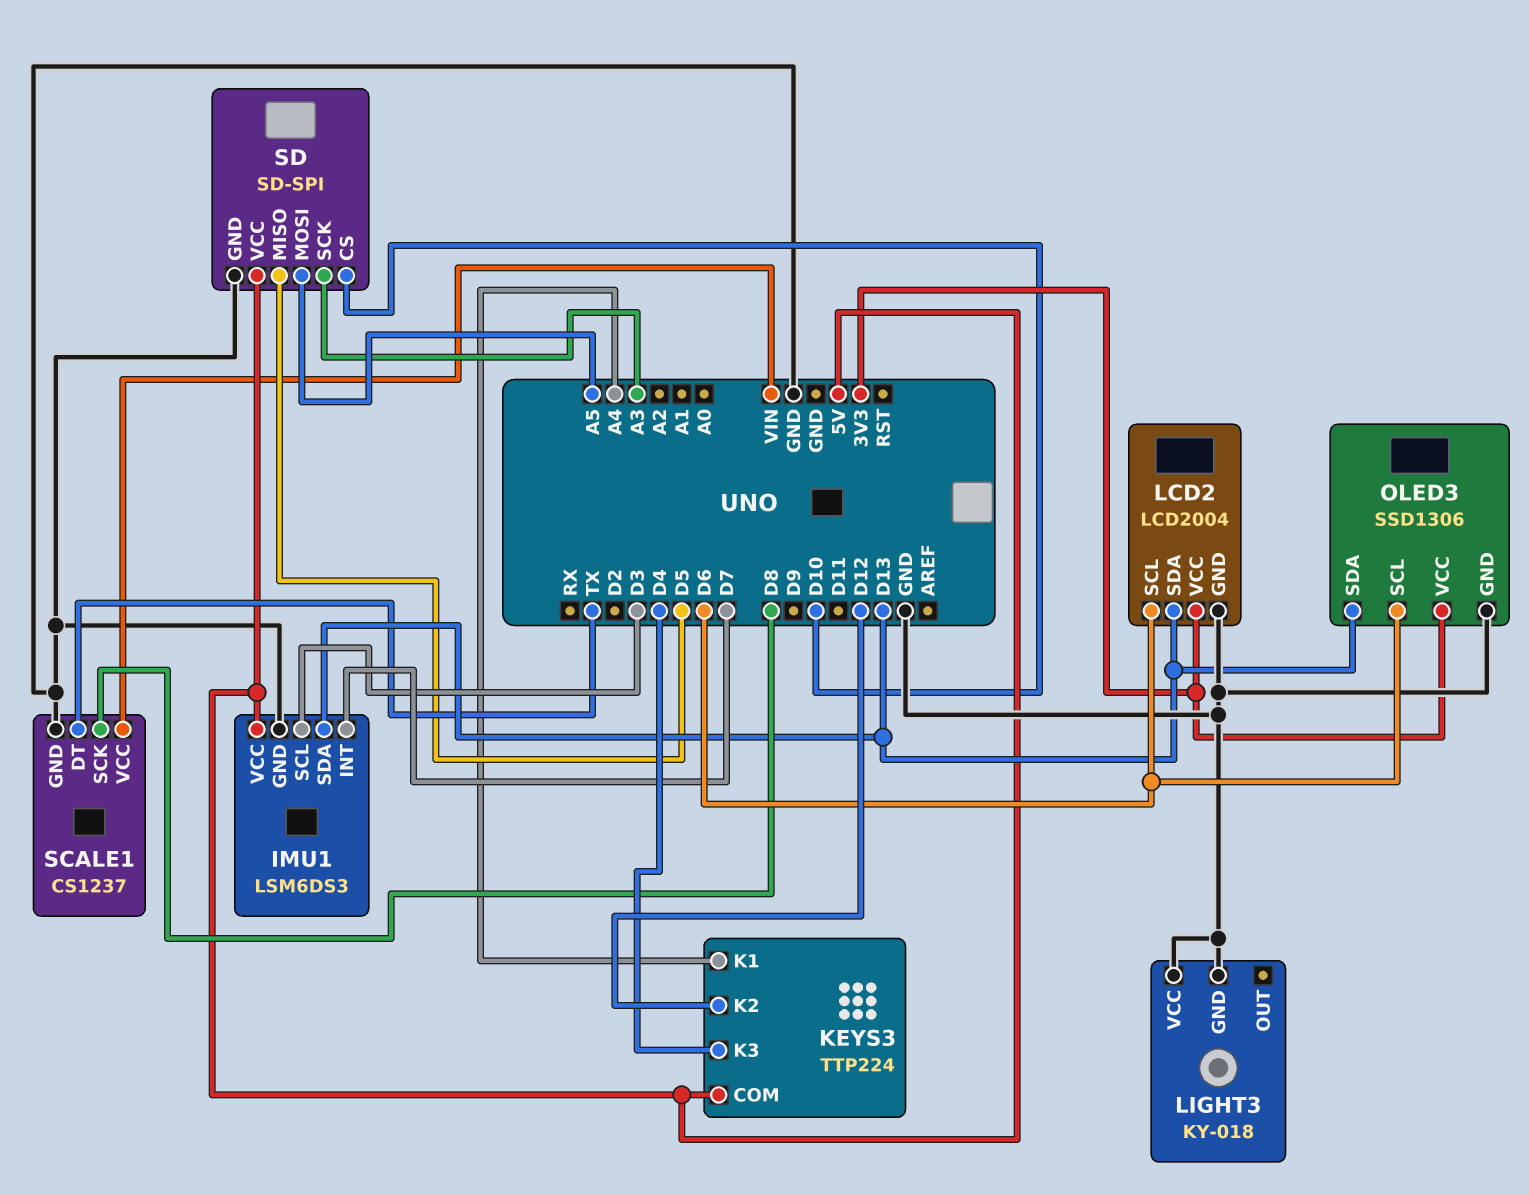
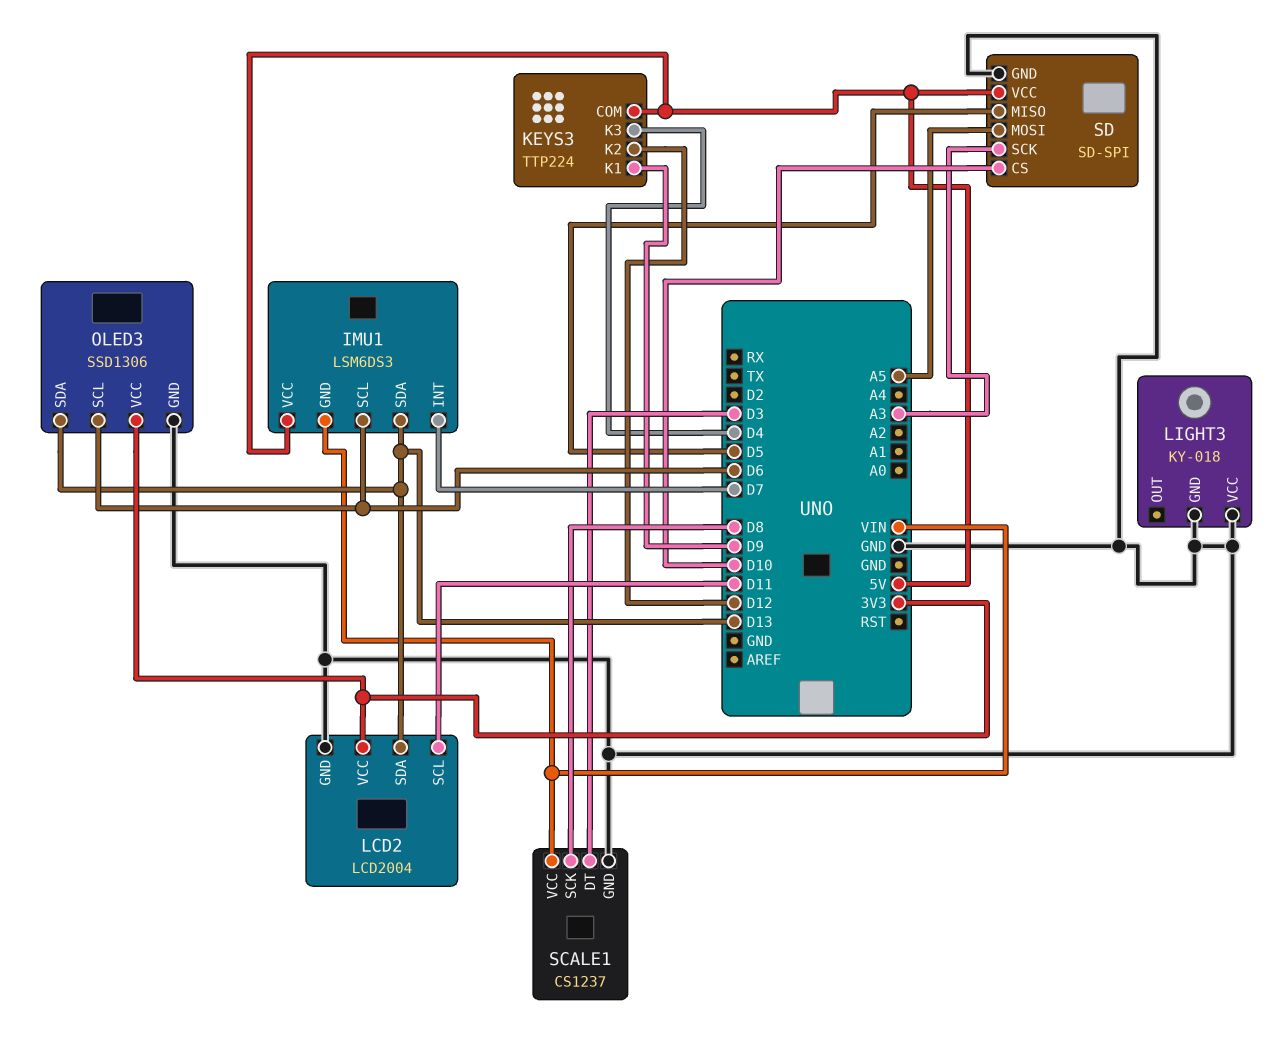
IMU1 pin GND: GND -> VIN
IMU1 pin SCL: D3 -> D6
KEYS3 pin K1: A4 -> D9
LCD2 pin SCL: D6 -> D11
SCALE1 pin DT: TX -> D3

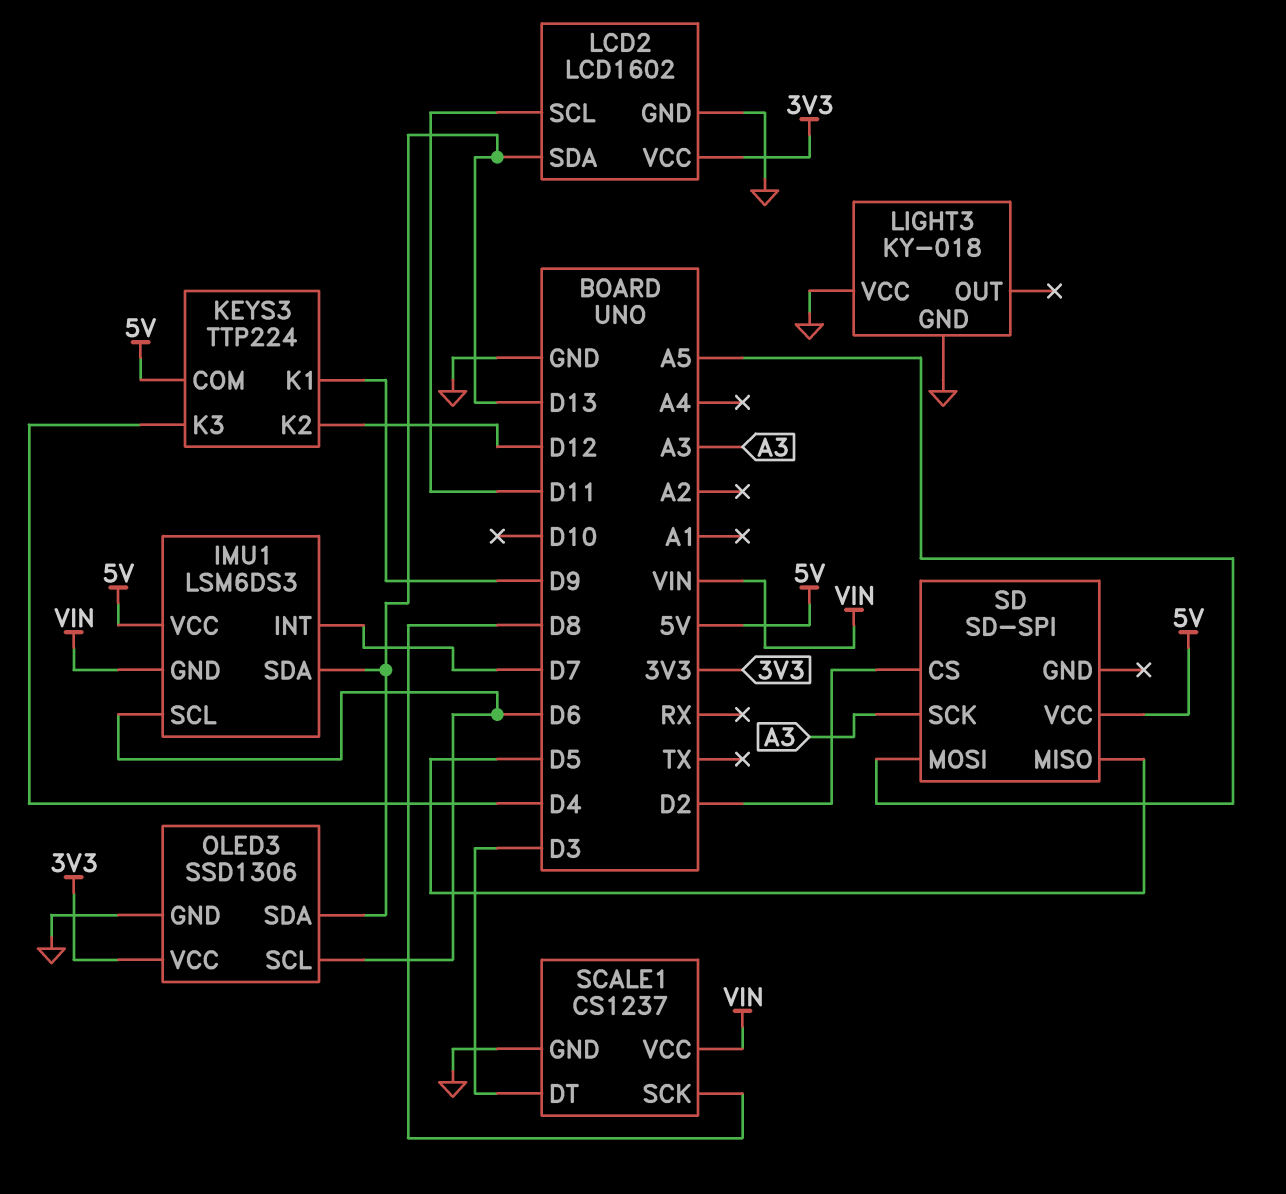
LCD2: LCD2004 -> LCD1602
SD pin CS: D10 -> D2
SD pin GND: GND -> none

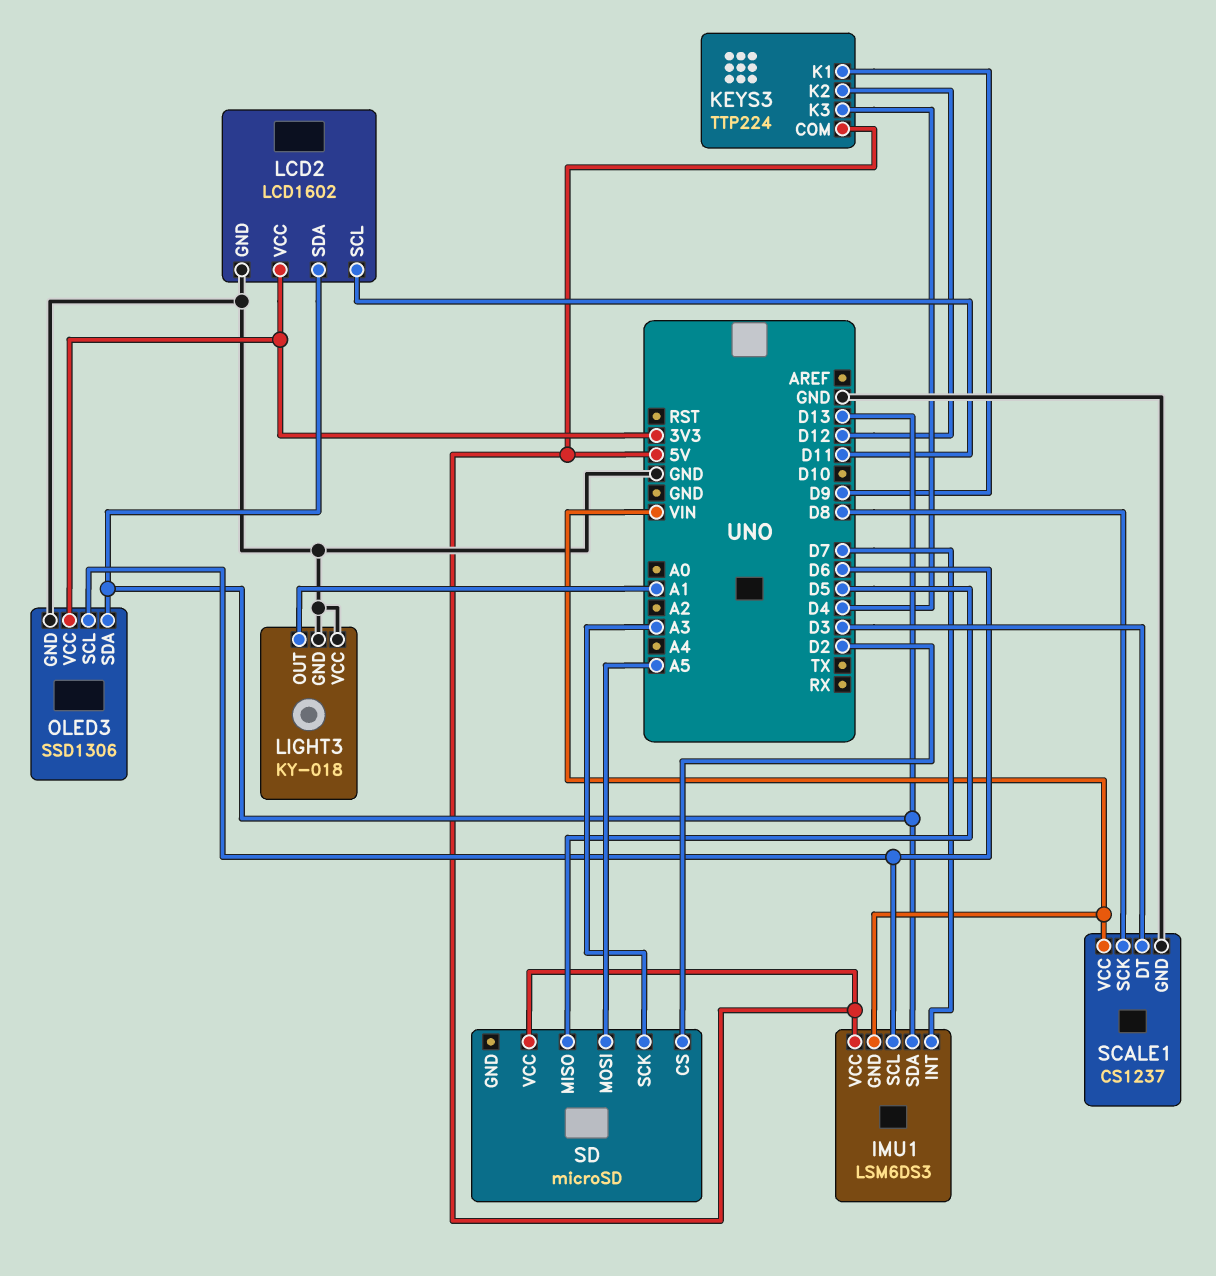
LIGHT3 pin OUT: none -> A1
SD: SD-SPI -> microSD

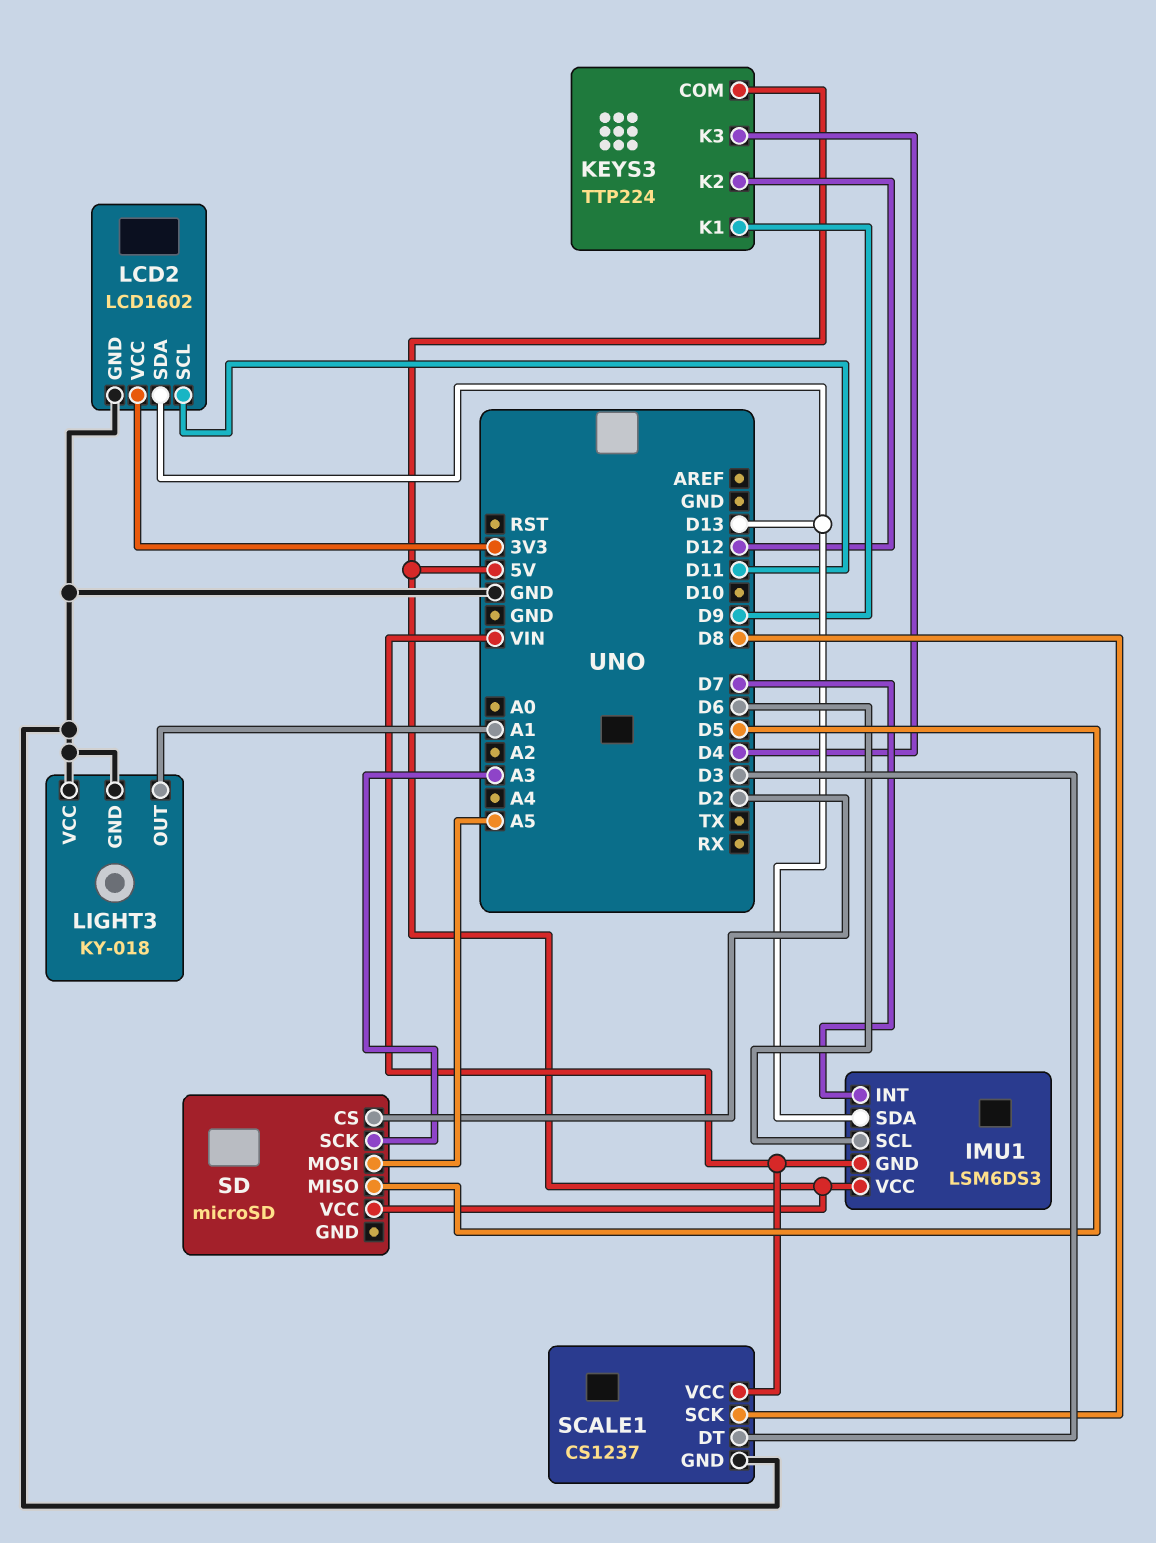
OLED3: SSD1306 -> none
OLED3 pin GND: GND -> none
OLED3 pin SCL: D6 -> none
OLED3 pin SDA: D13 -> none
OLED3 pin VCC: 3V3 -> none

